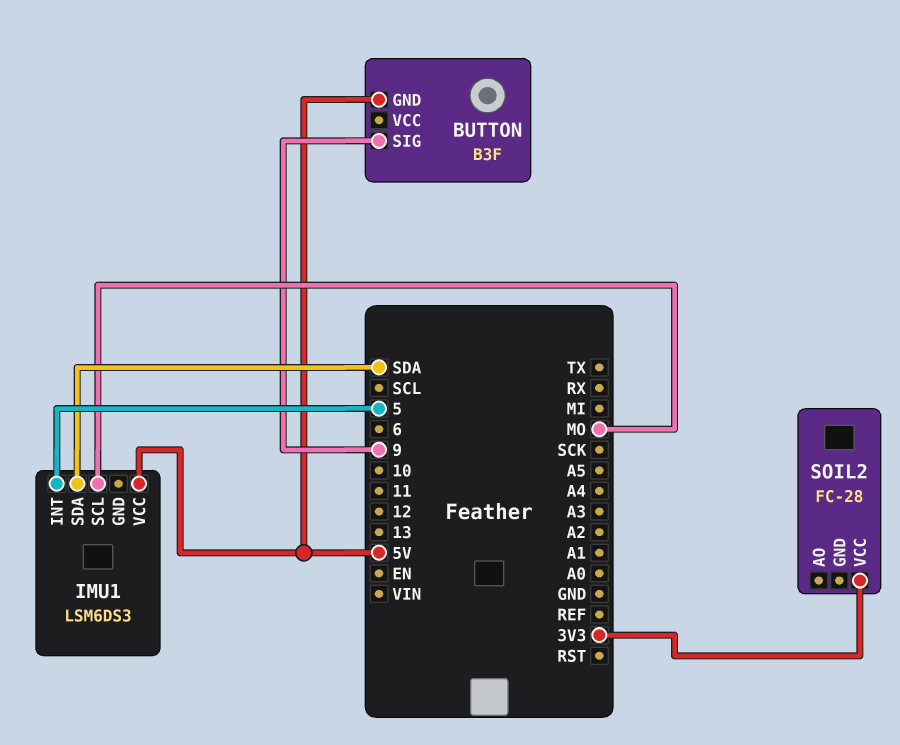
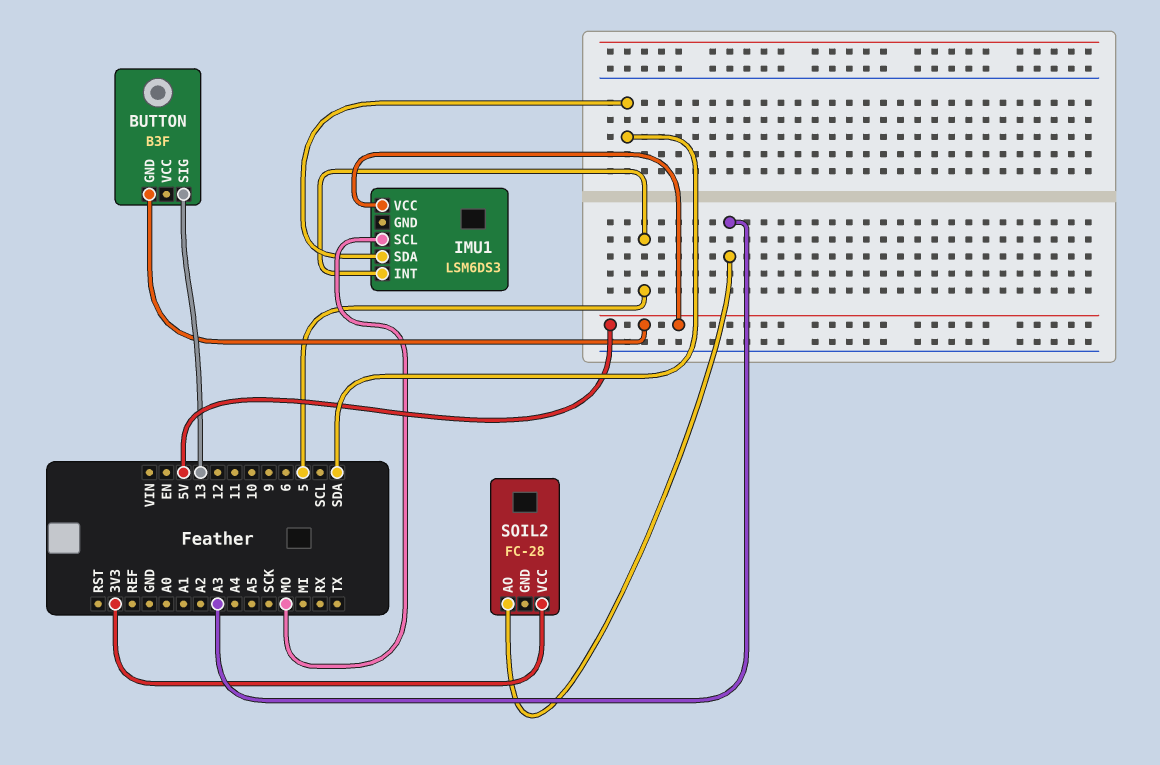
BUTTON pin SIG: 9 -> 13
SOIL2 pin AO: none -> A3

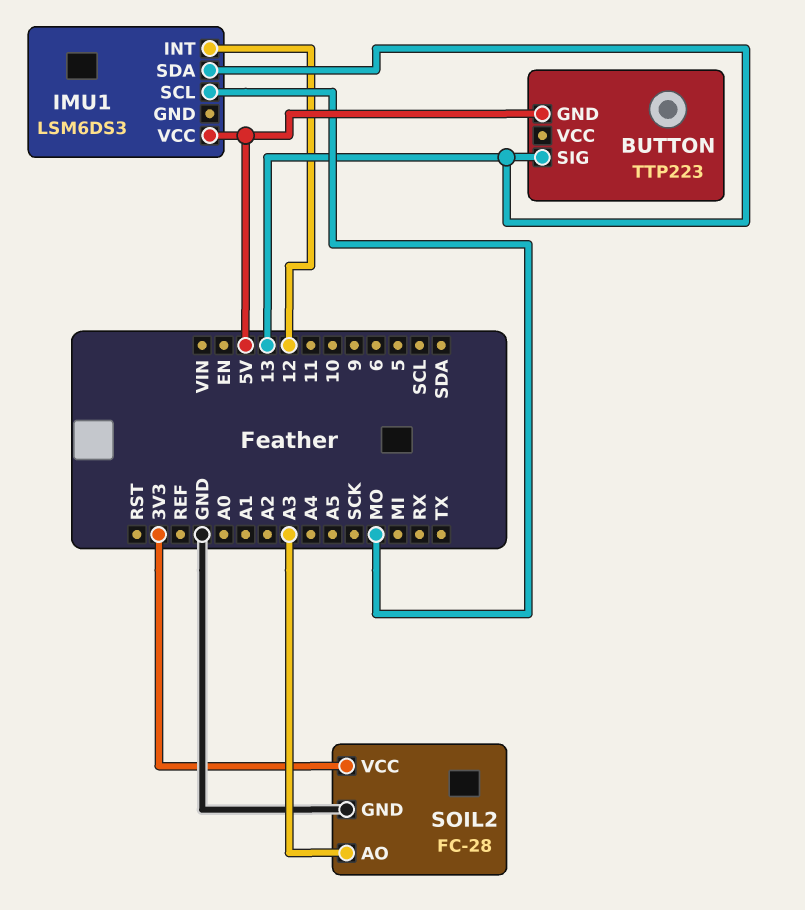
BUTTON: B3F -> TTP223
IMU1 pin INT: 5 -> 12
IMU1 pin SDA: SDA -> 13
SOIL2 pin GND: none -> GND

